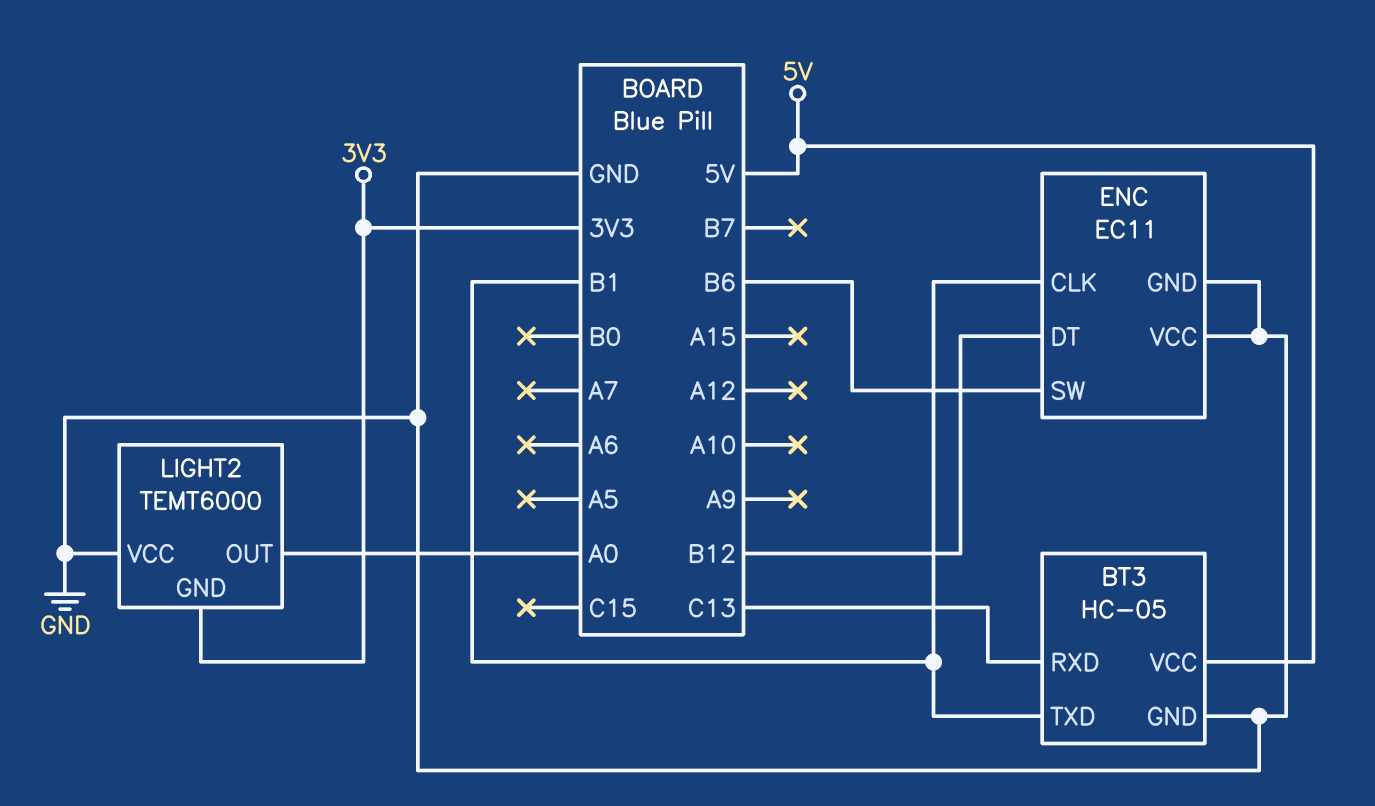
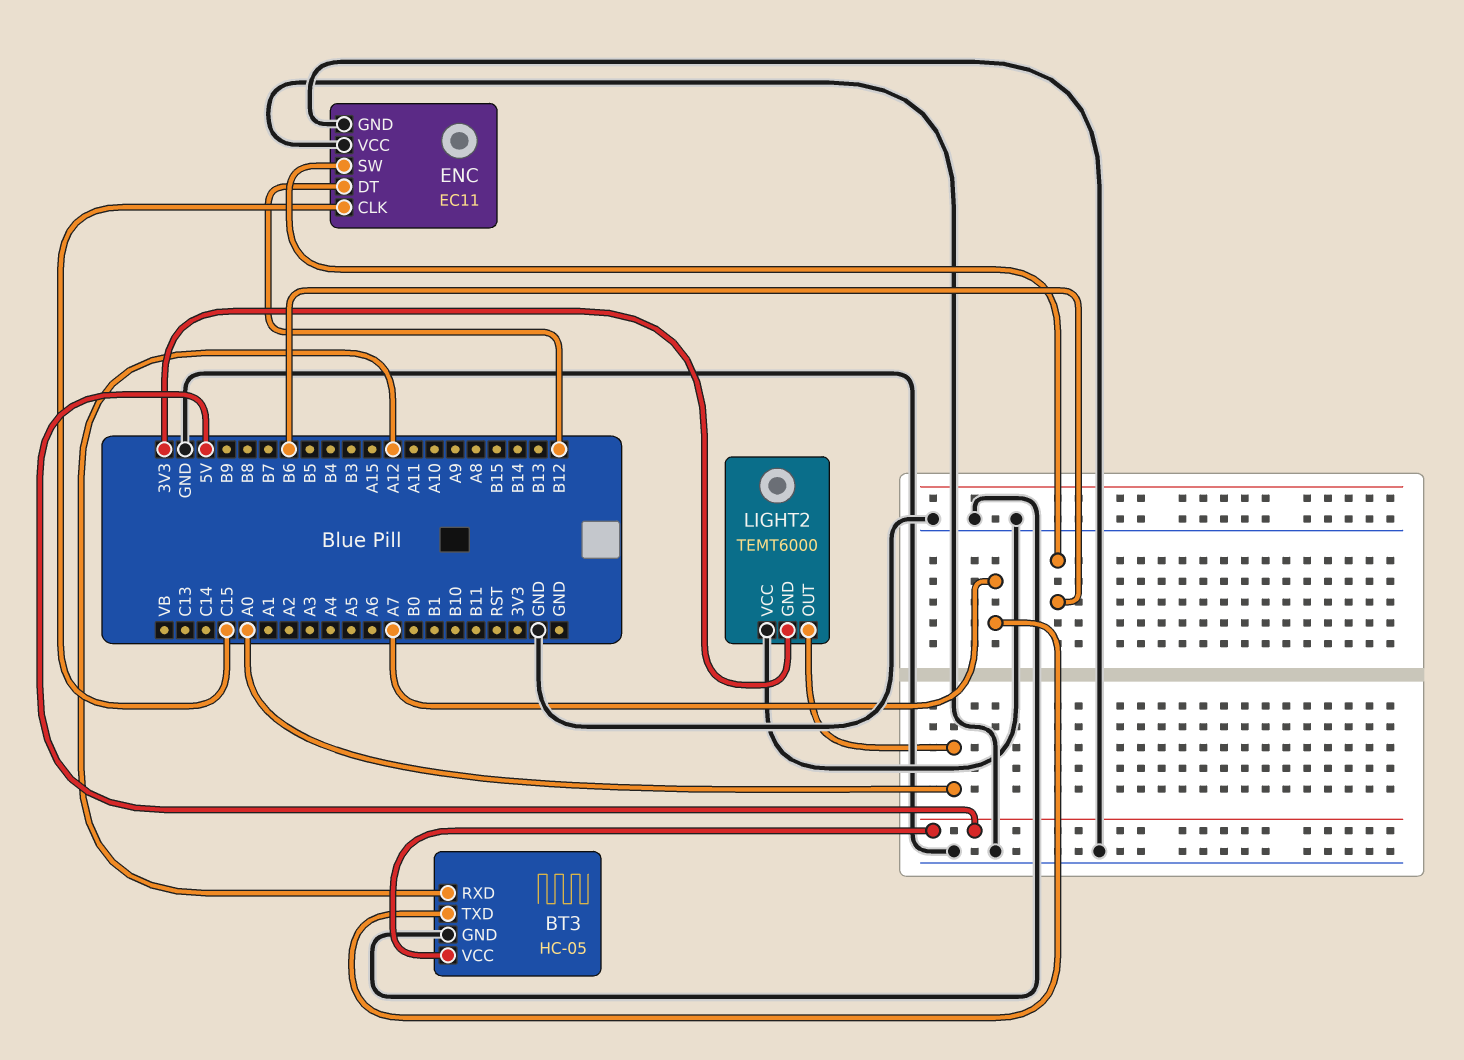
BT3 pin RXD: C13 -> A12
BT3 pin TXD: B1 -> A7
ENC pin CLK: B1 -> C15

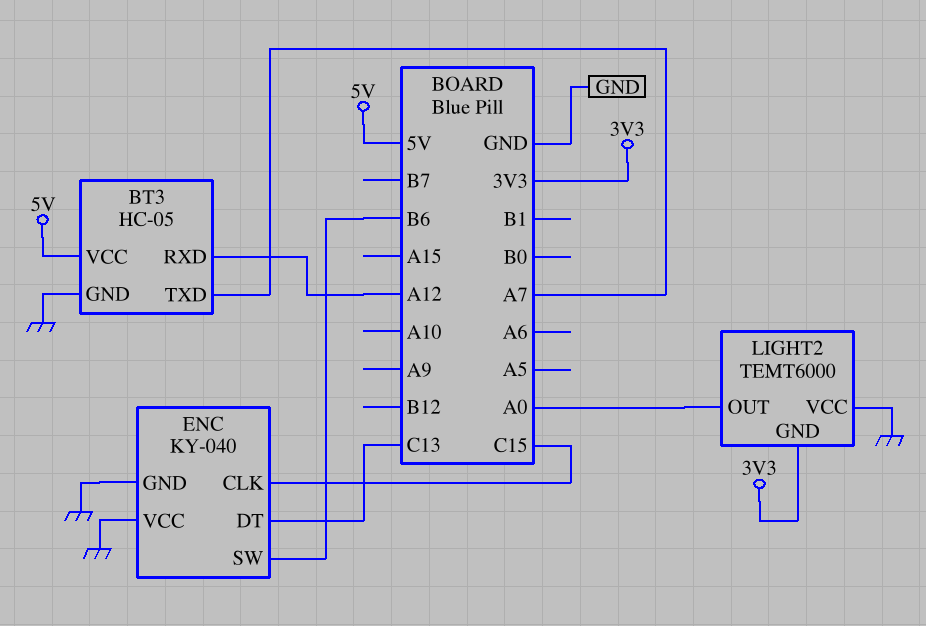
ENC: EC11 -> KY-040
ENC pin DT: B12 -> C13

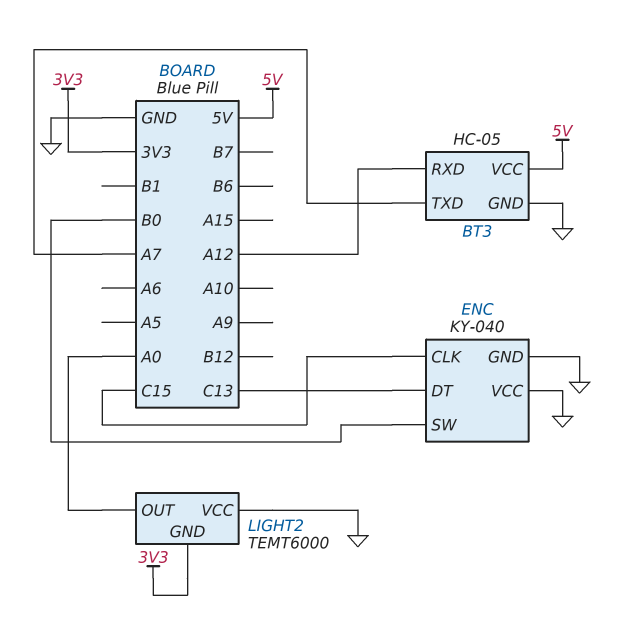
ENC pin SW: B6 -> B0

